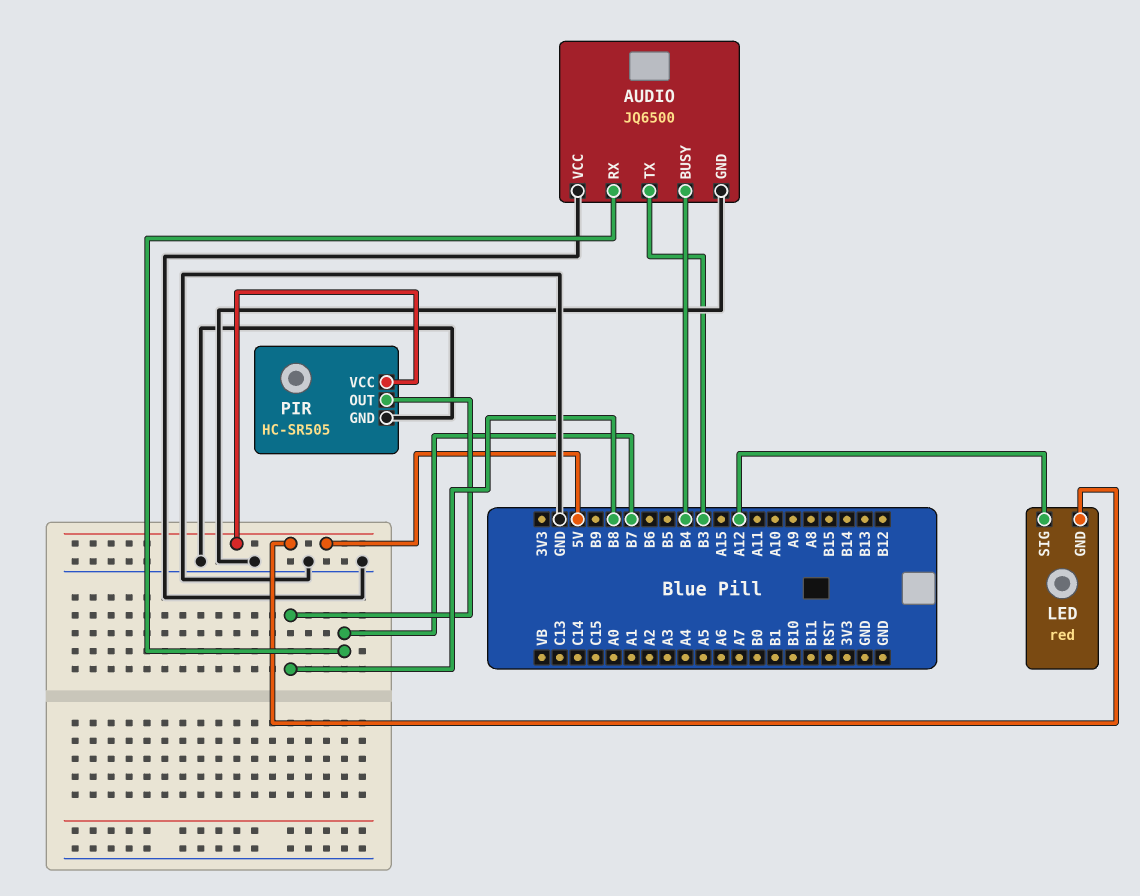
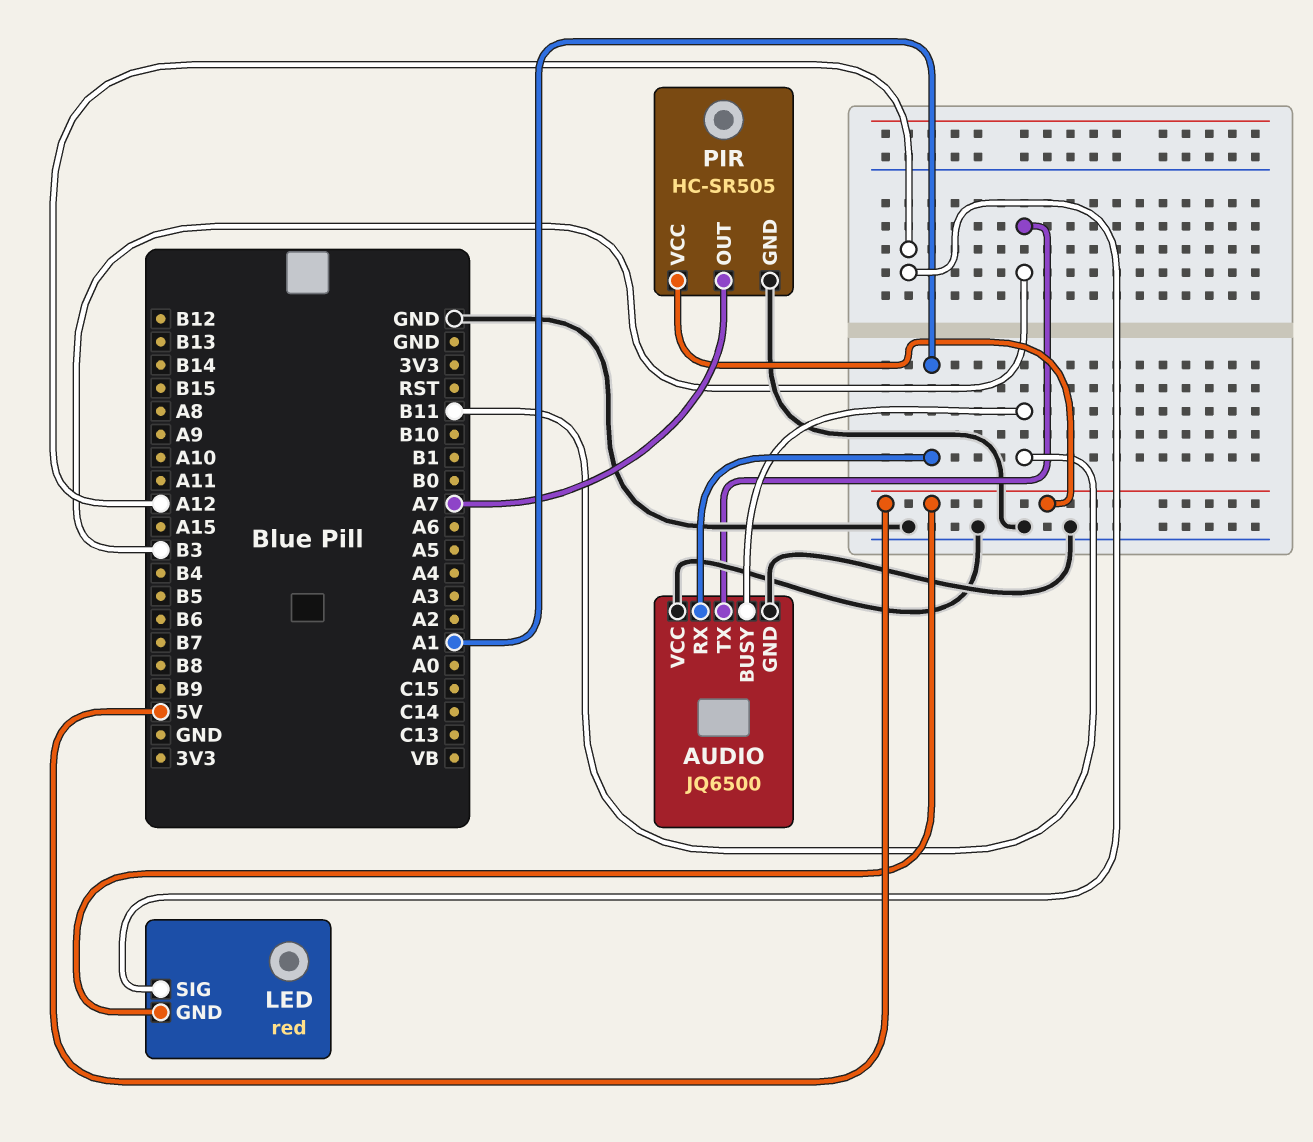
AUDIO pin BUSY: B4 -> B11
AUDIO pin RX: B7 -> A1
PIR pin OUT: B8 -> A7

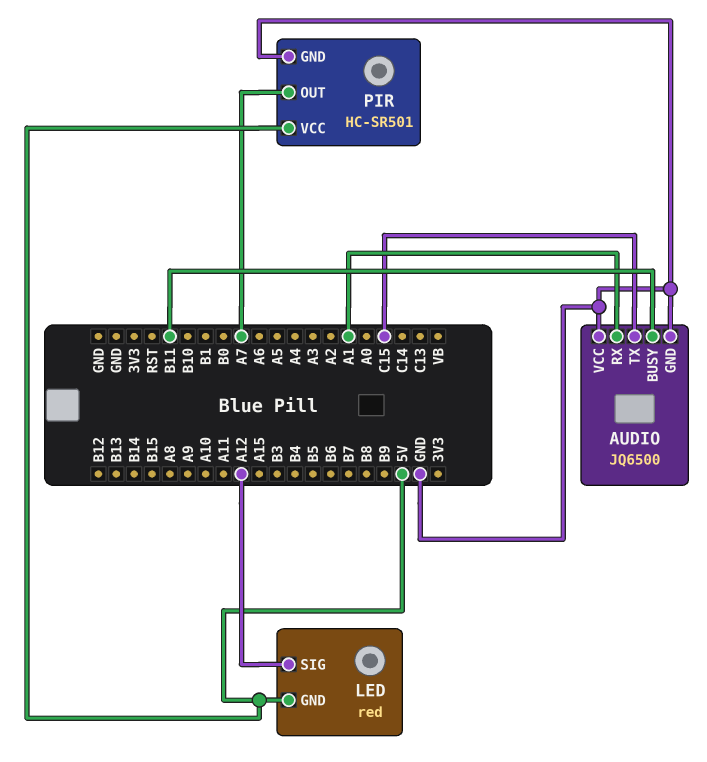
AUDIO pin TX: B3 -> C15
PIR: HC-SR505 -> HC-SR501

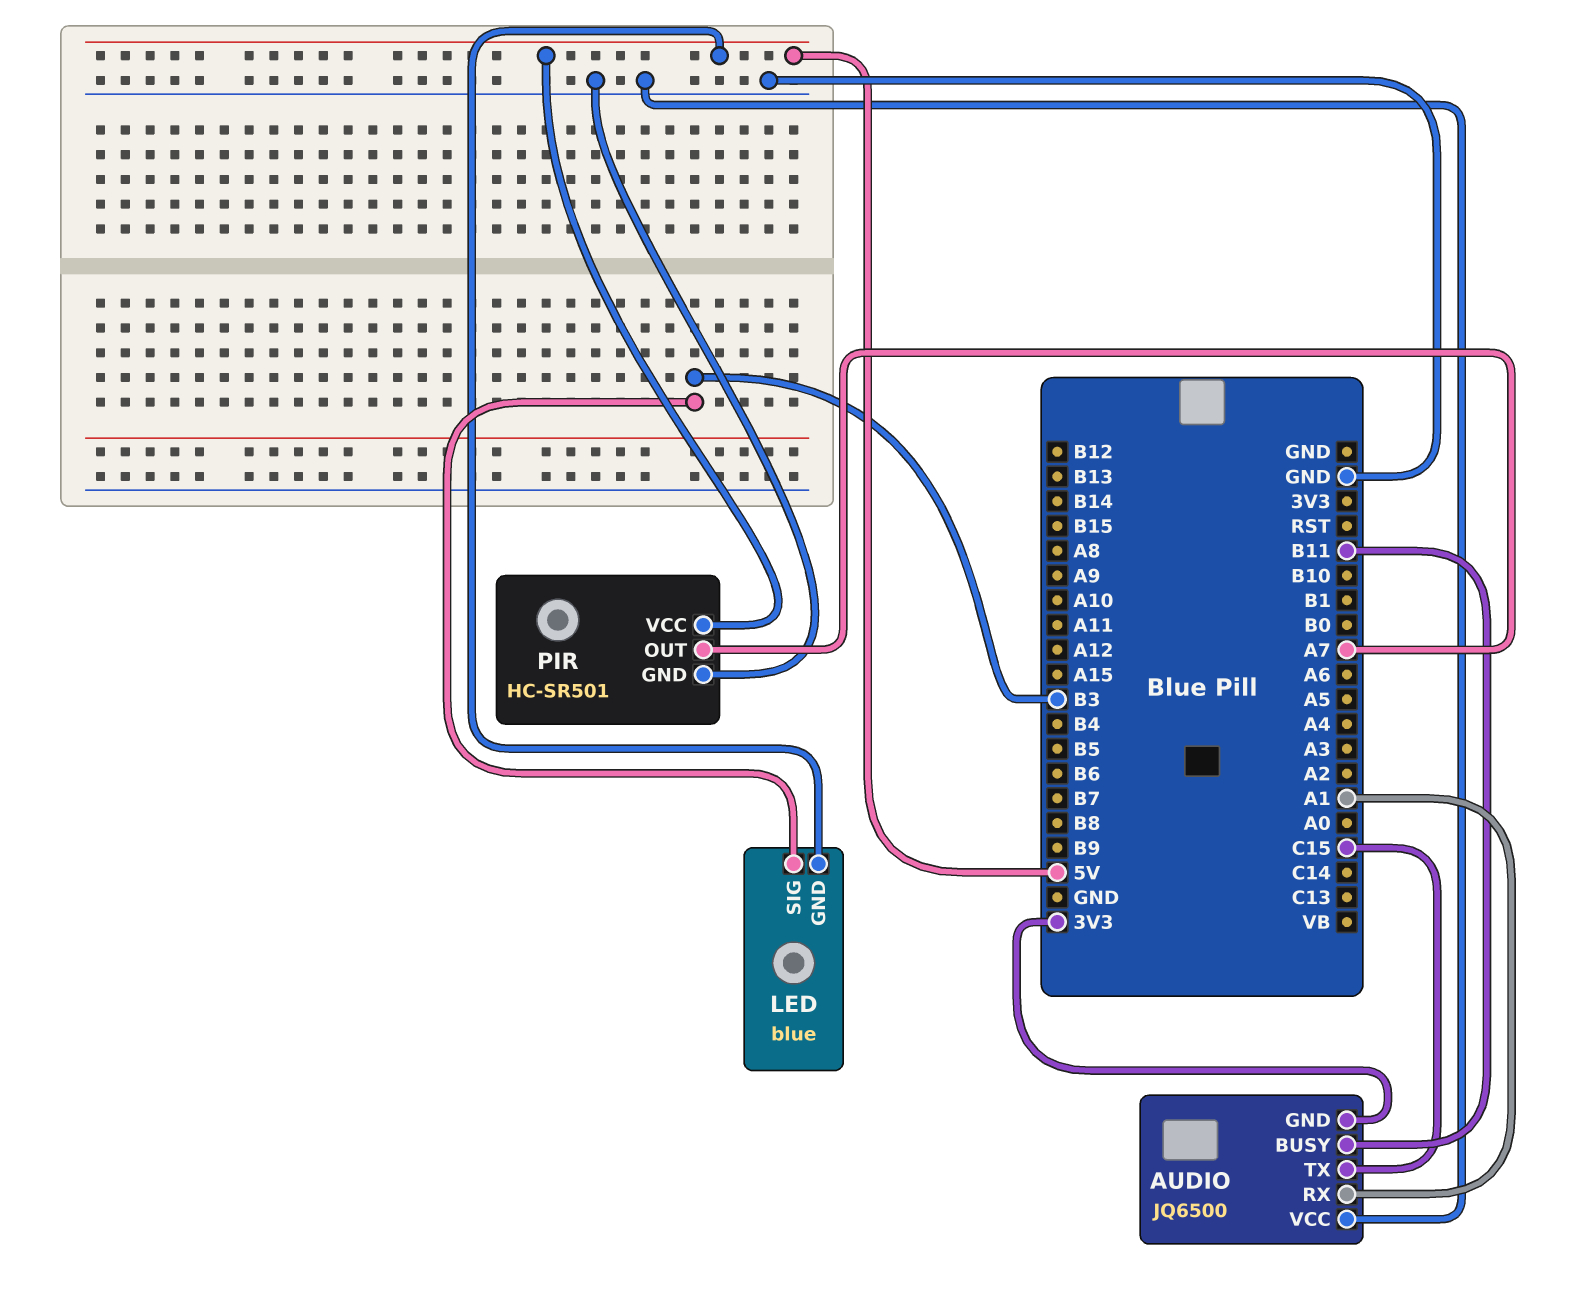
AUDIO pin GND: GND -> 3V3
LED: red -> blue
LED pin SIG: A12 -> B3

